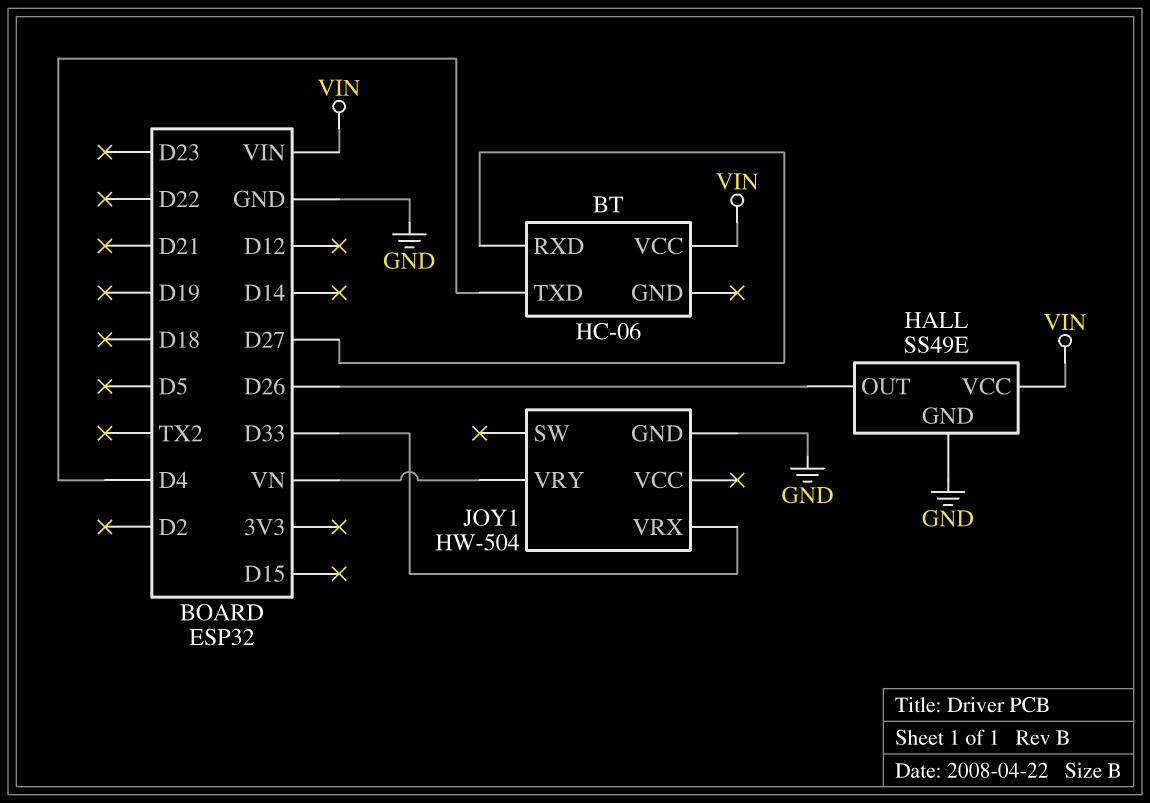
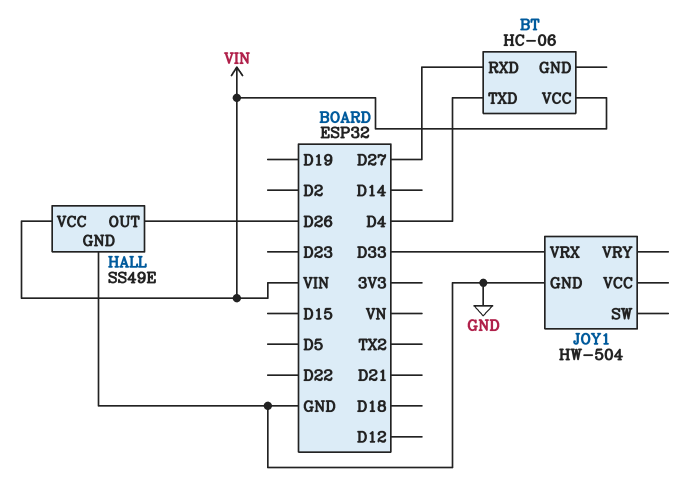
JOY1 pin VRY: VN -> none

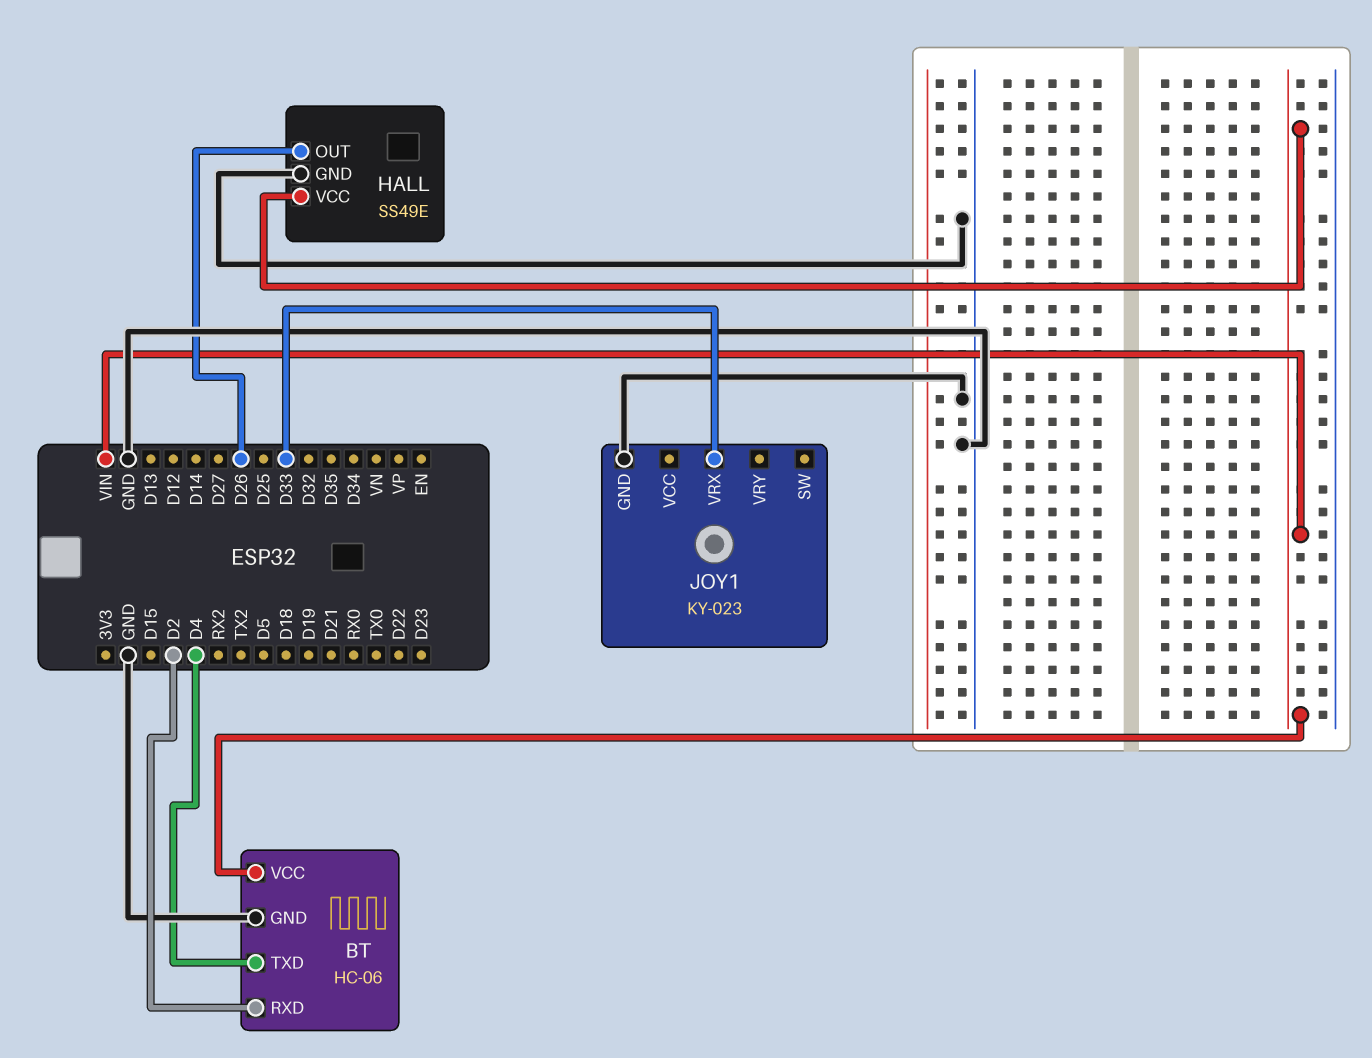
BT pin GND: none -> GND
BT pin RXD: D27 -> D2
JOY1: HW-504 -> KY-023

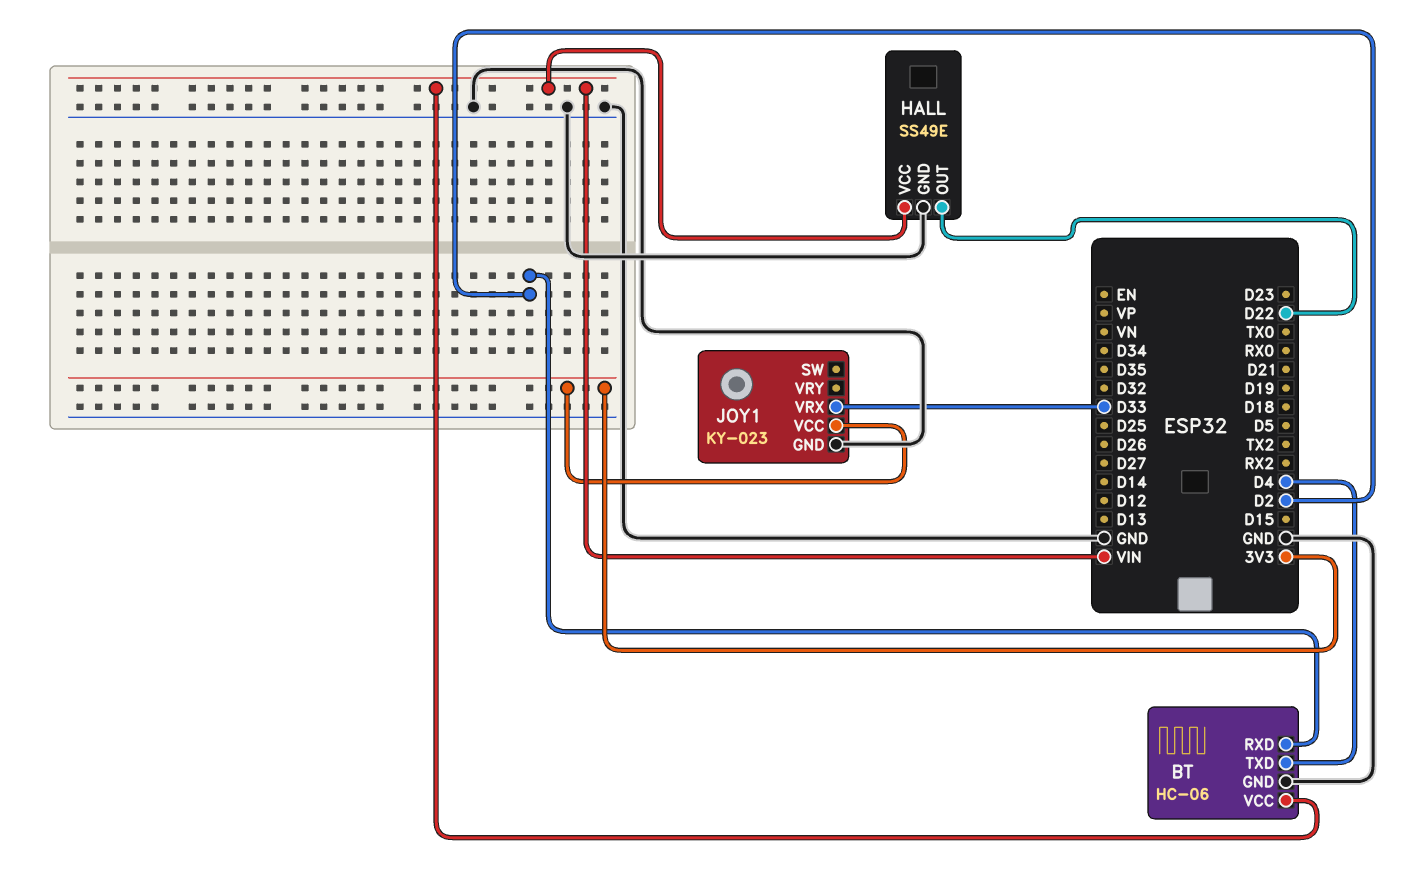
HALL pin OUT: D26 -> D22
JOY1 pin VCC: none -> 3V3

